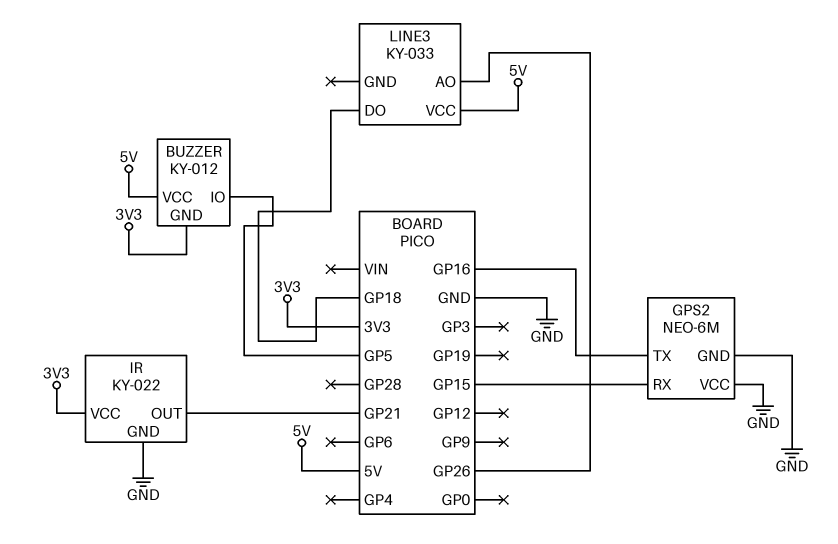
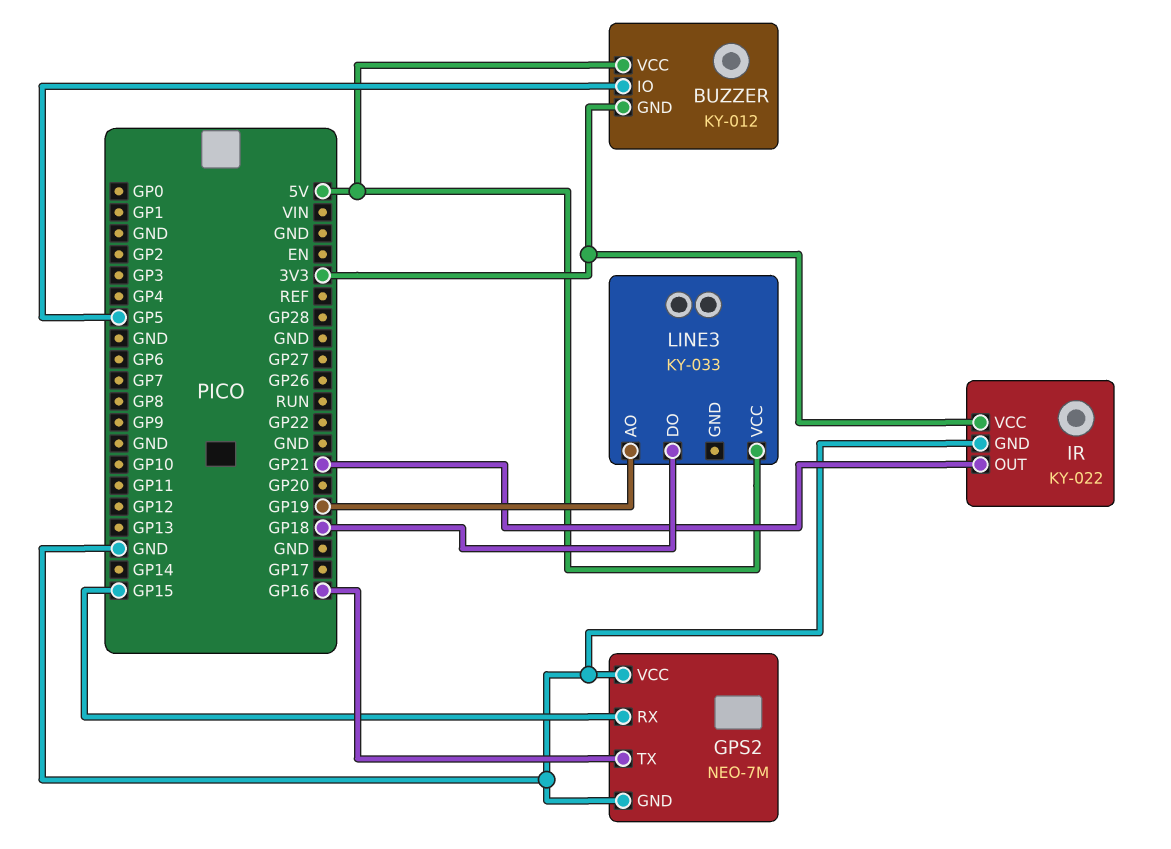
GPS2: NEO-6M -> NEO-7M
LINE3 pin AO: GP26 -> GP19

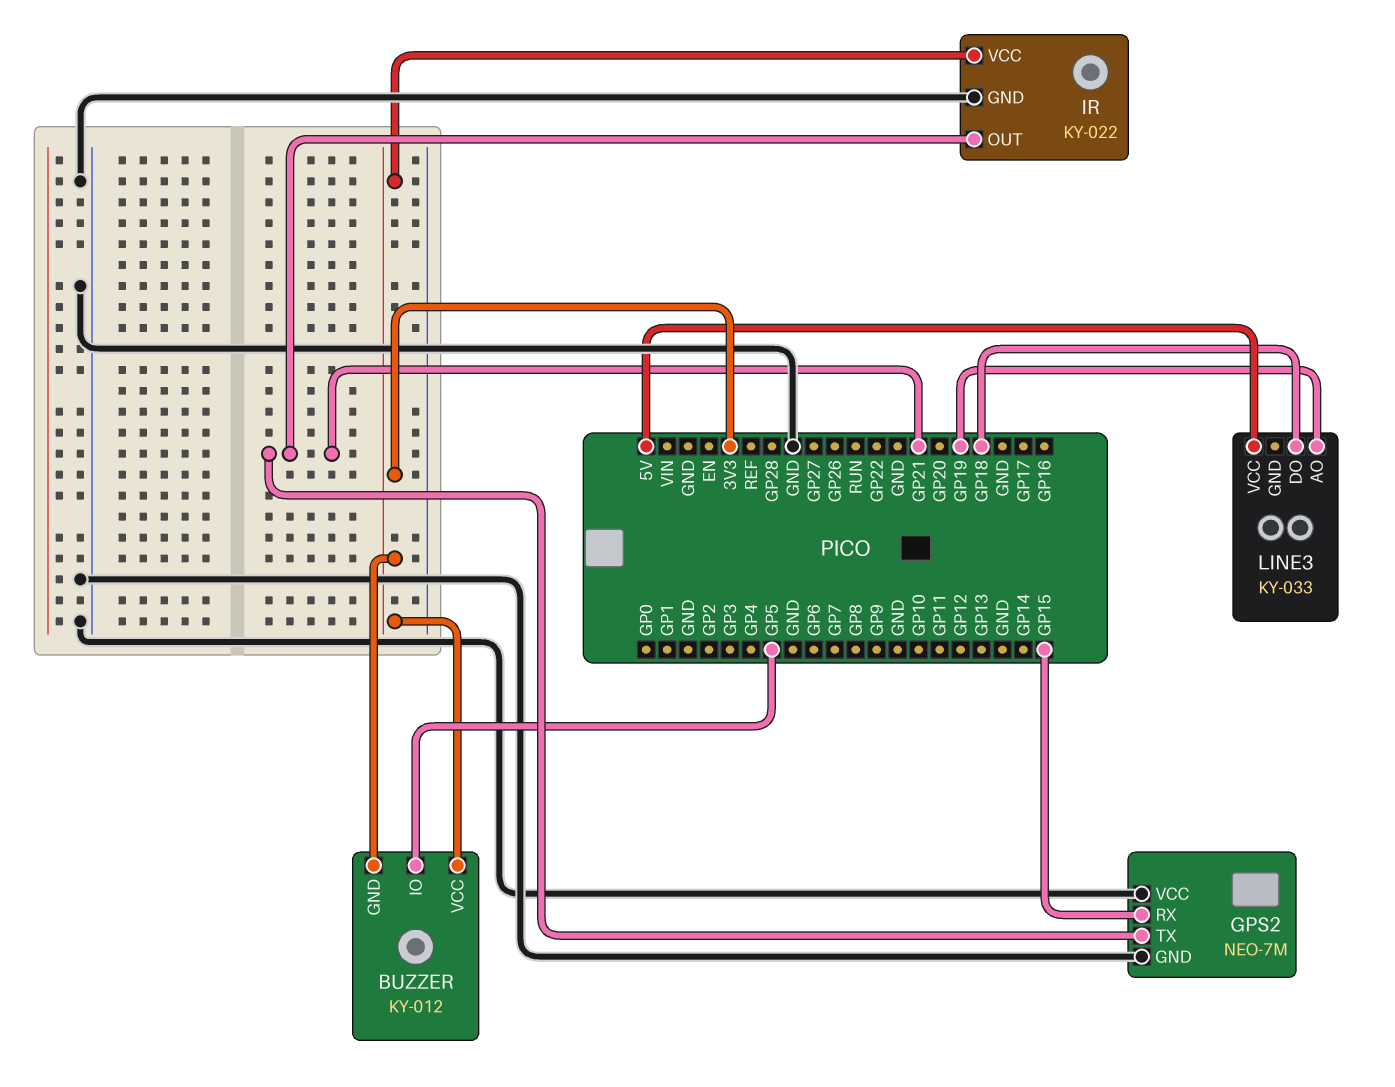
BUZZER pin VCC: 5V -> 3V3
GPS2 pin TX: GP16 -> GP21

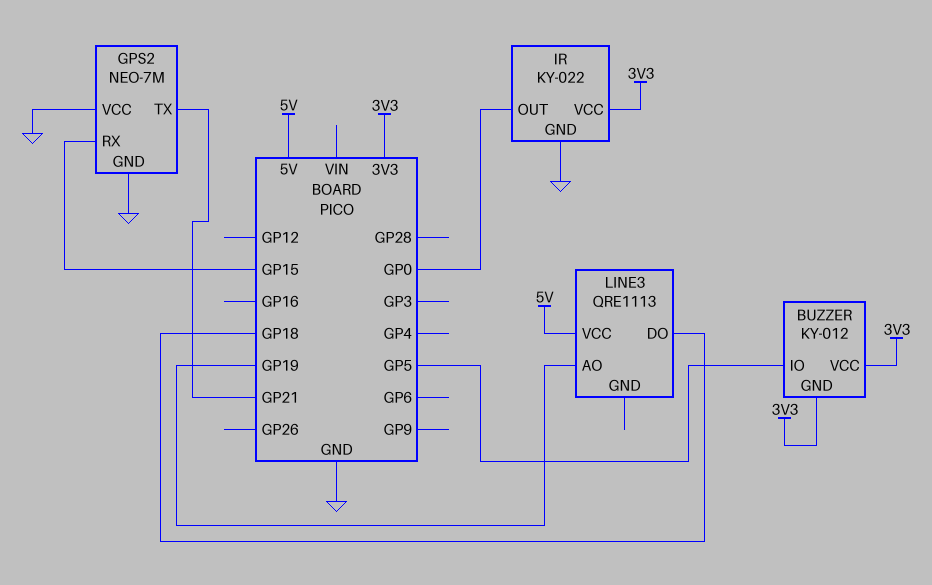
IR pin OUT: GP21 -> GP0
LINE3: KY-033 -> QRE1113

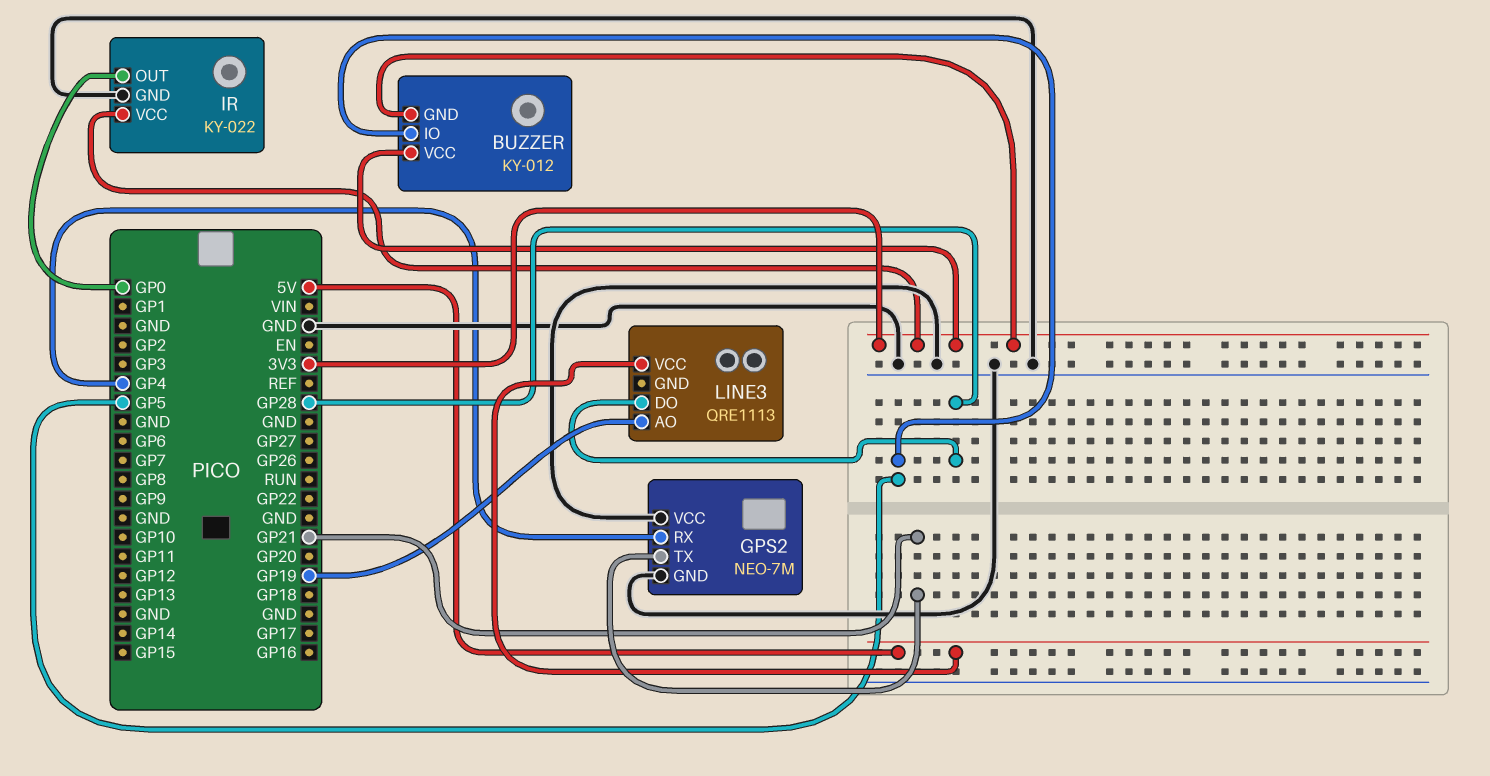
GPS2 pin RX: GP15 -> GP4
LINE3 pin DO: GP18 -> GP28

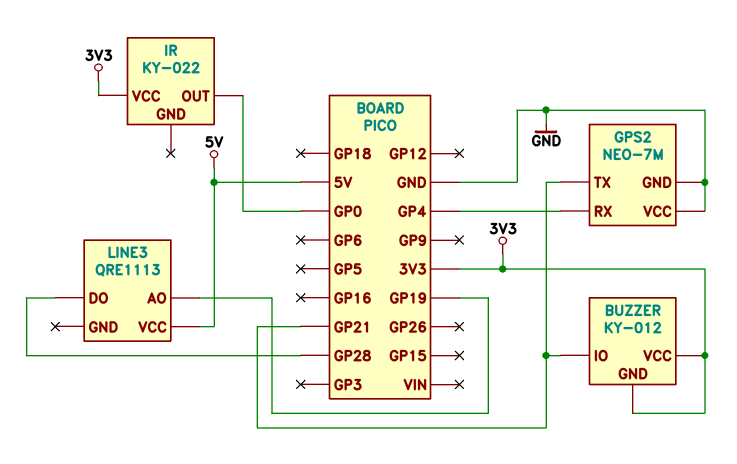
BUZZER pin IO: GP5 -> GP21
IR pin GND: GND -> none

